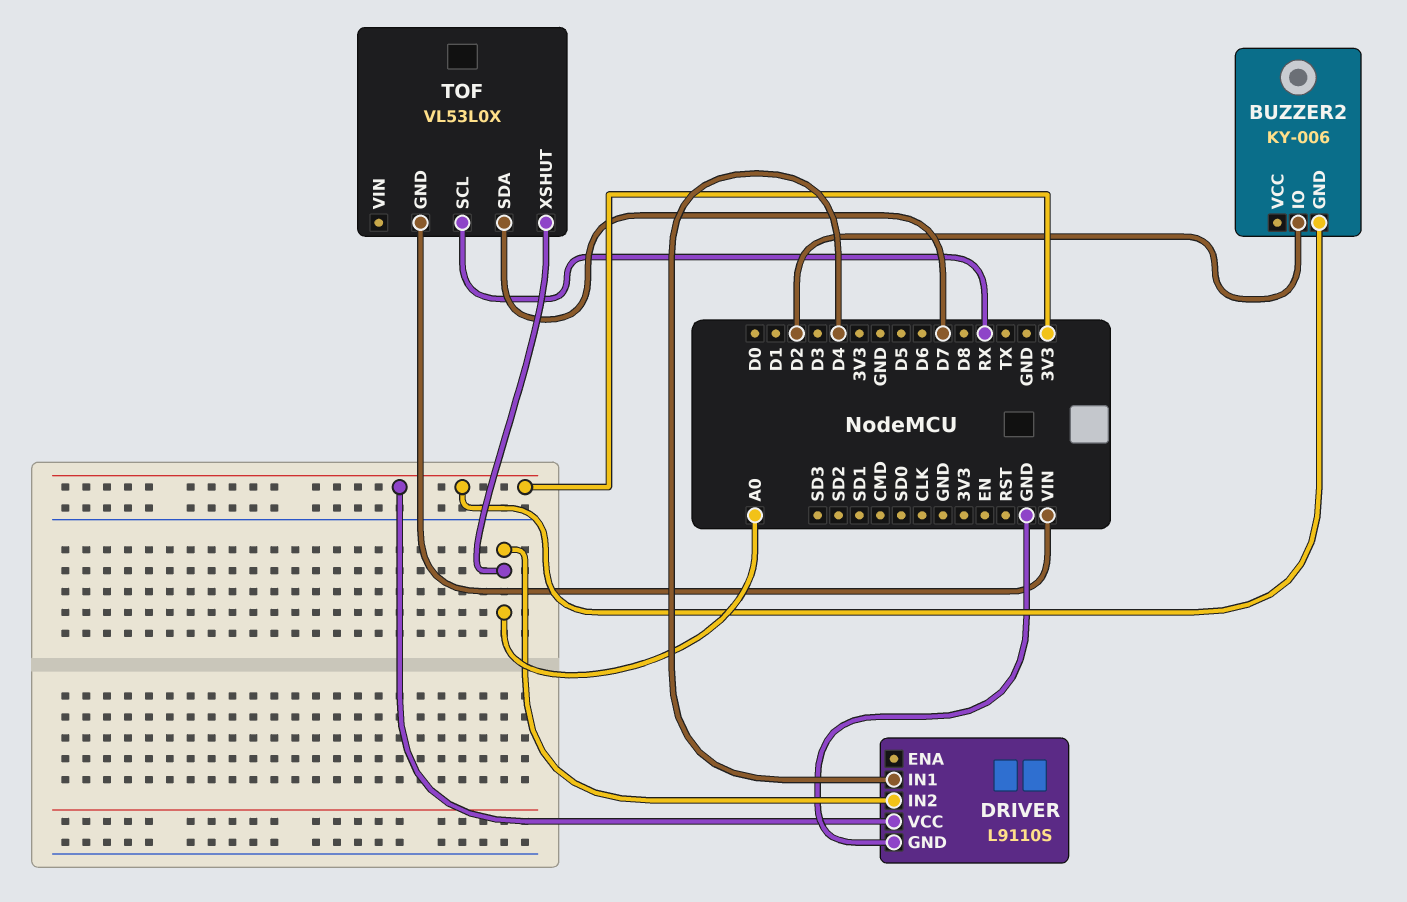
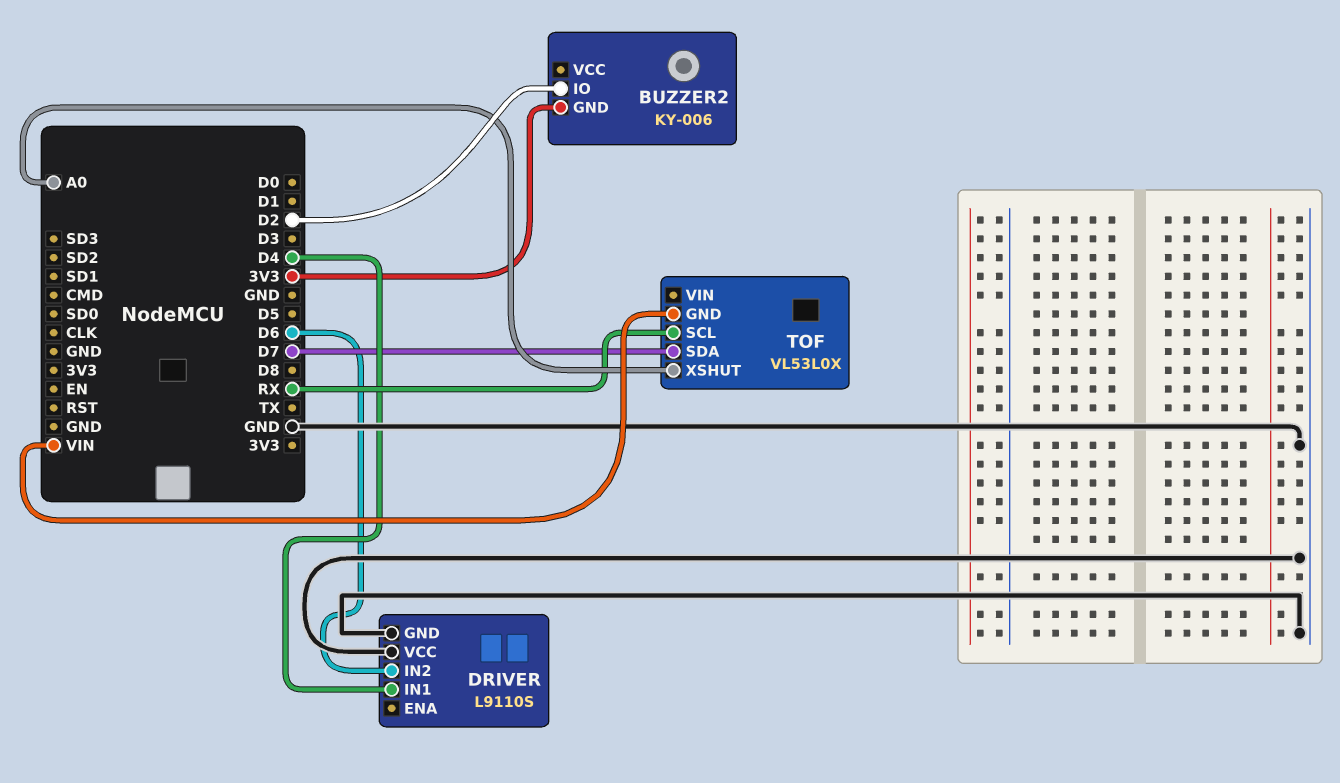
DRIVER pin IN2: A0 -> D6
DRIVER pin VCC: 3V3 -> GND

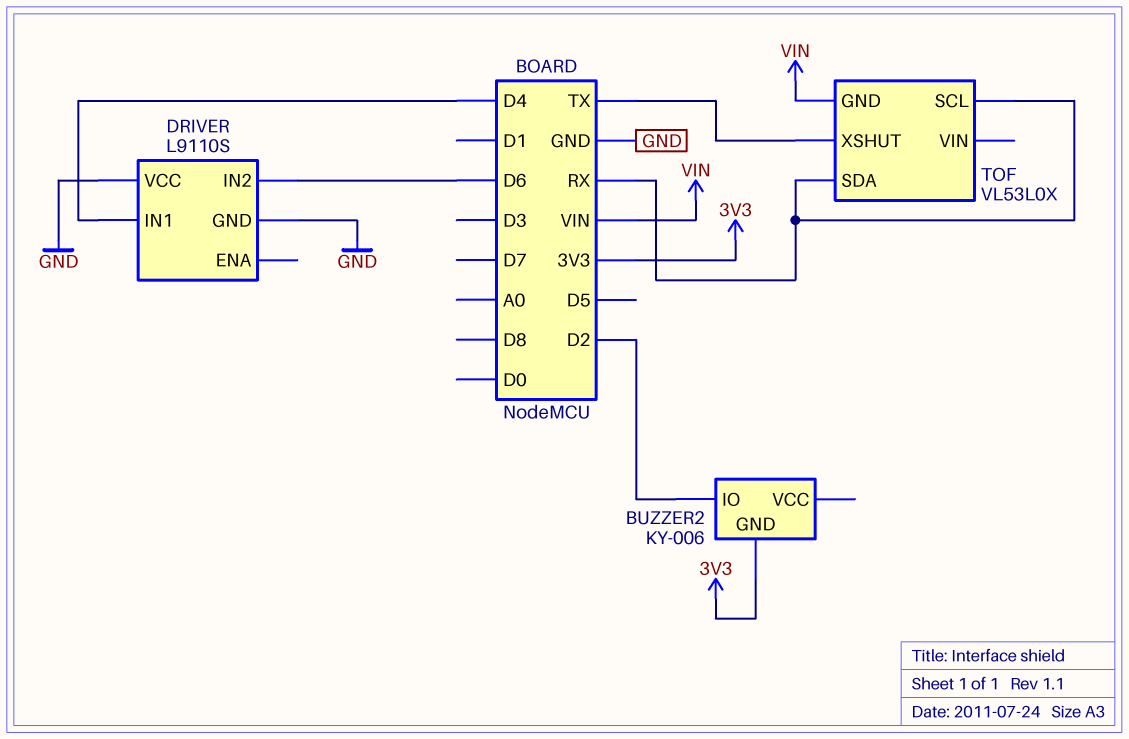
TOF pin SDA: D7 -> RX
TOF pin XSHUT: A0 -> TX

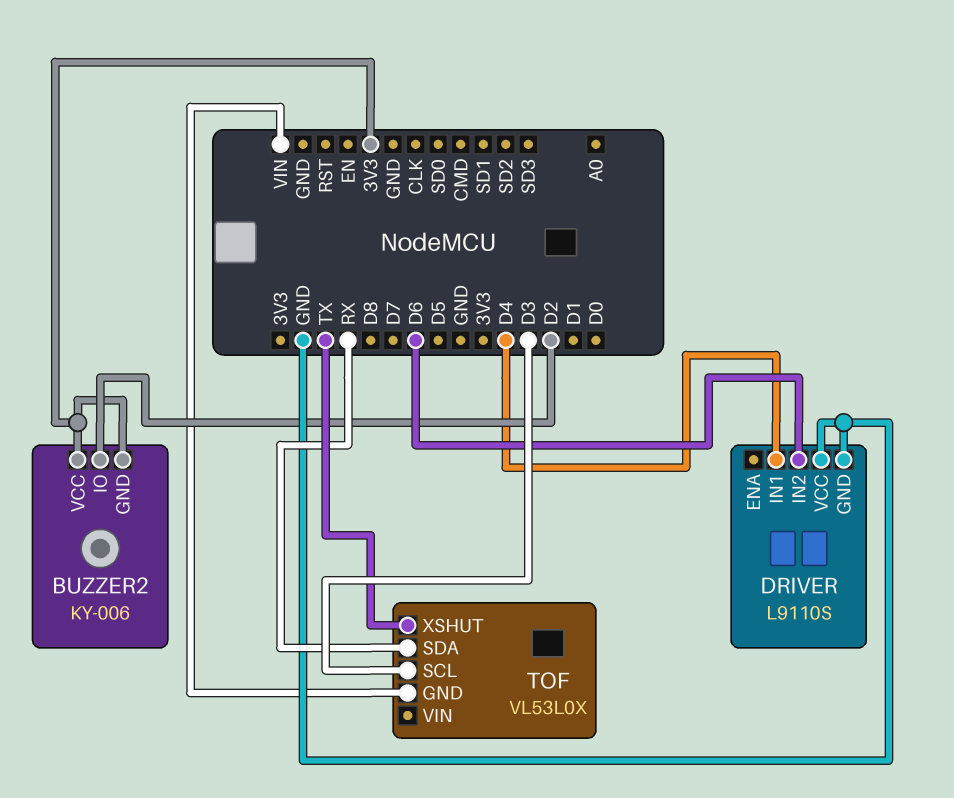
BUZZER2 pin VCC: none -> 3V3
TOF pin SCL: RX -> D3

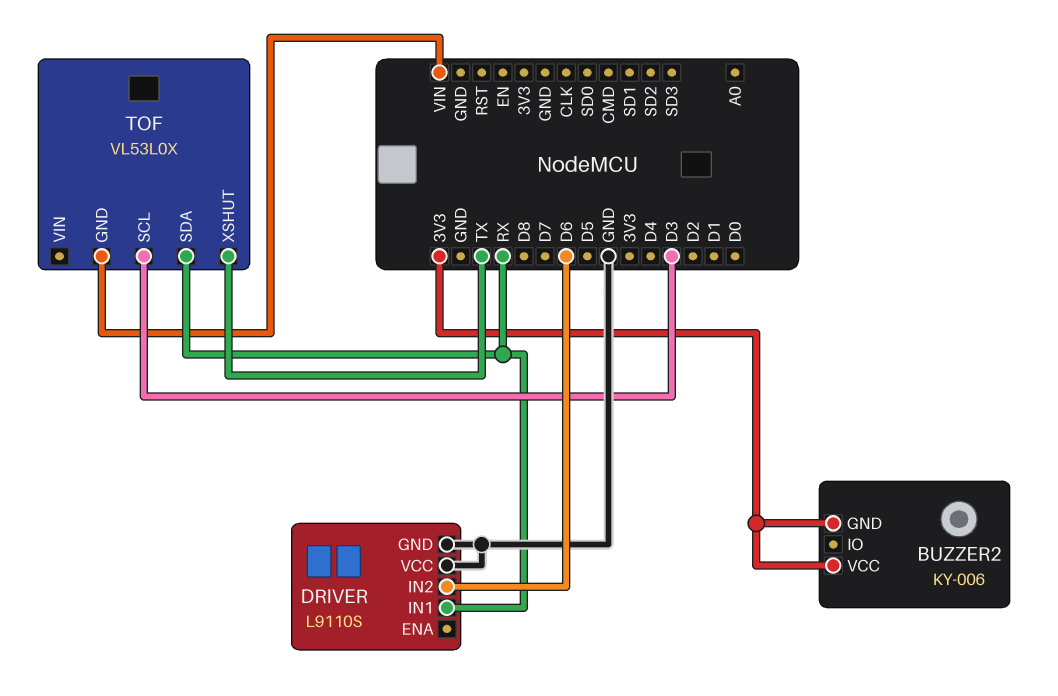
BUZZER2 pin IO: D2 -> none
DRIVER pin IN1: D4 -> RX

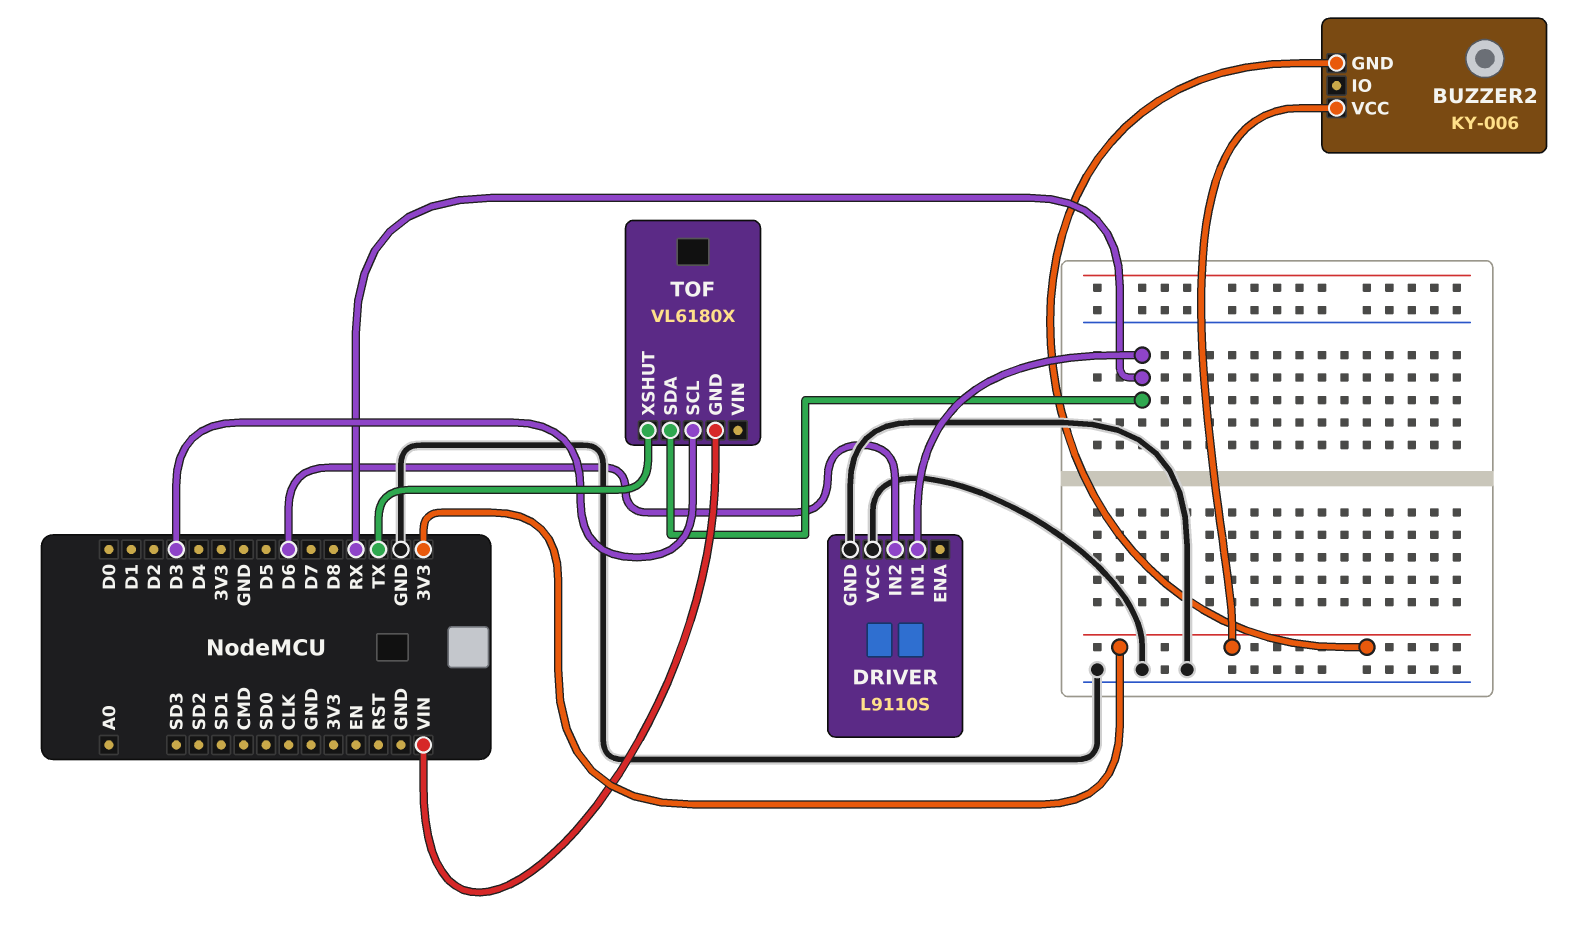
TOF: VL53L0X -> VL6180X

